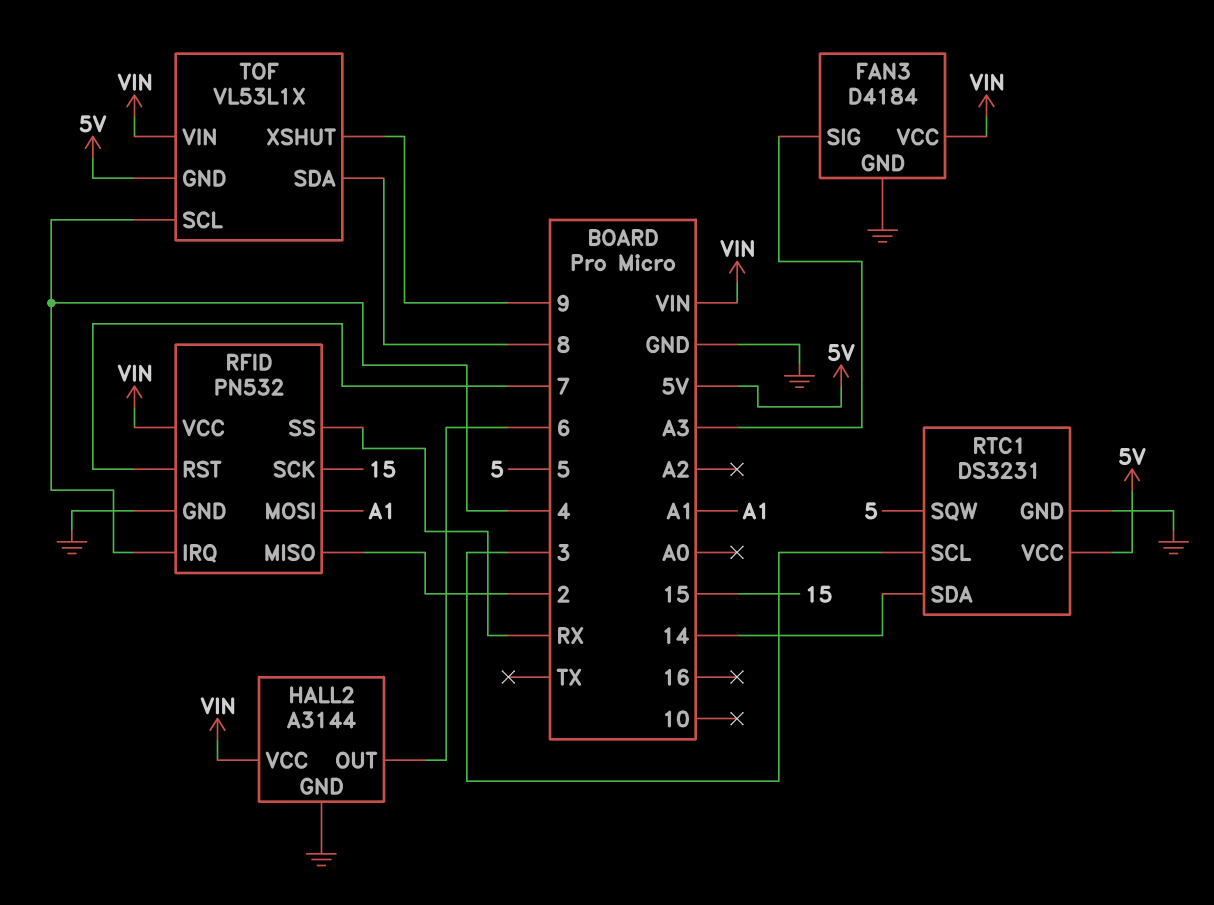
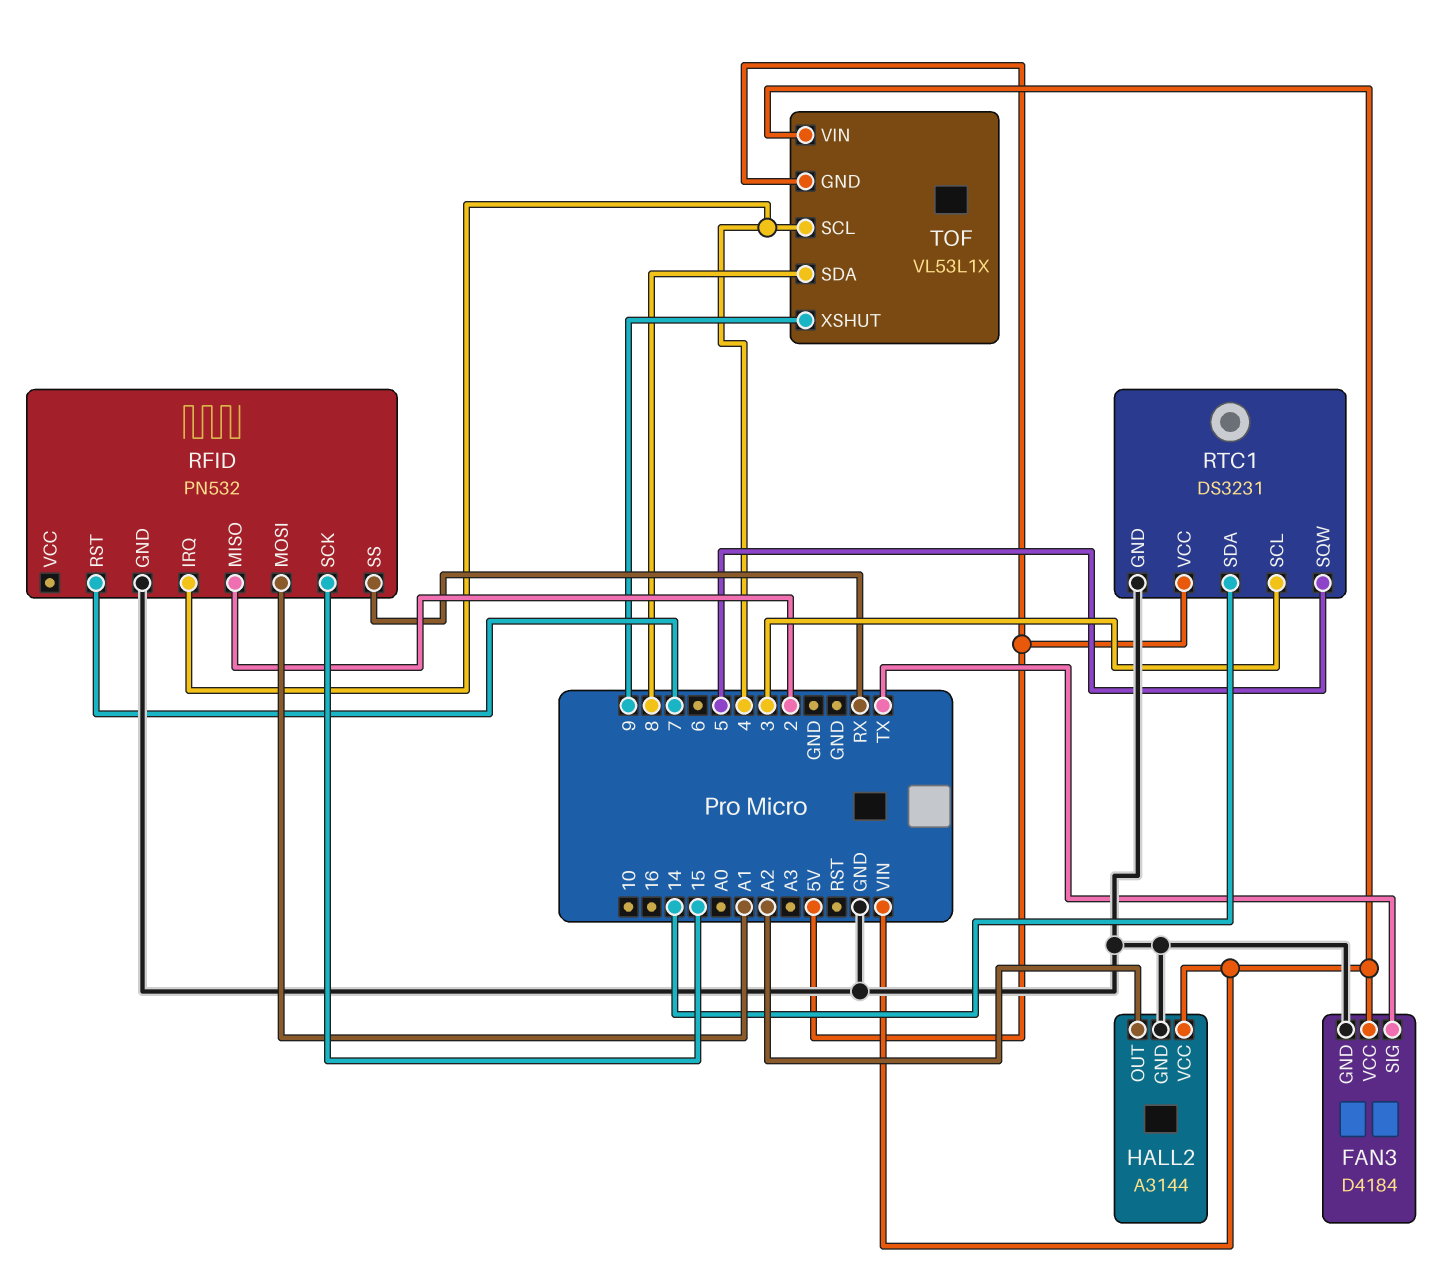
FAN3 pin SIG: A3 -> TX
HALL2 pin OUT: 6 -> A2
RFID pin VCC: VIN -> none

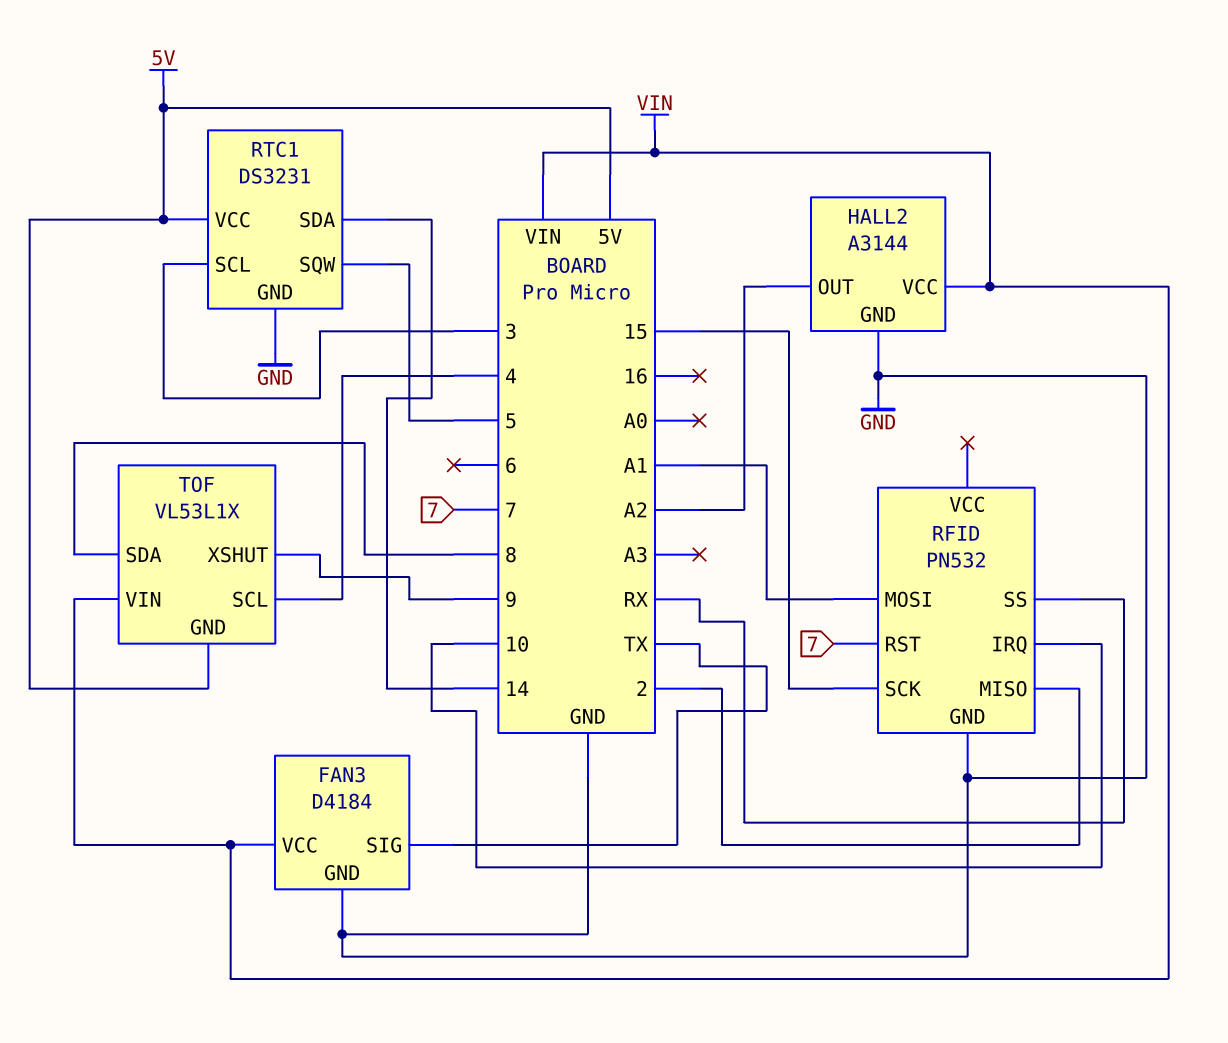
RFID pin IRQ: 4 -> 10

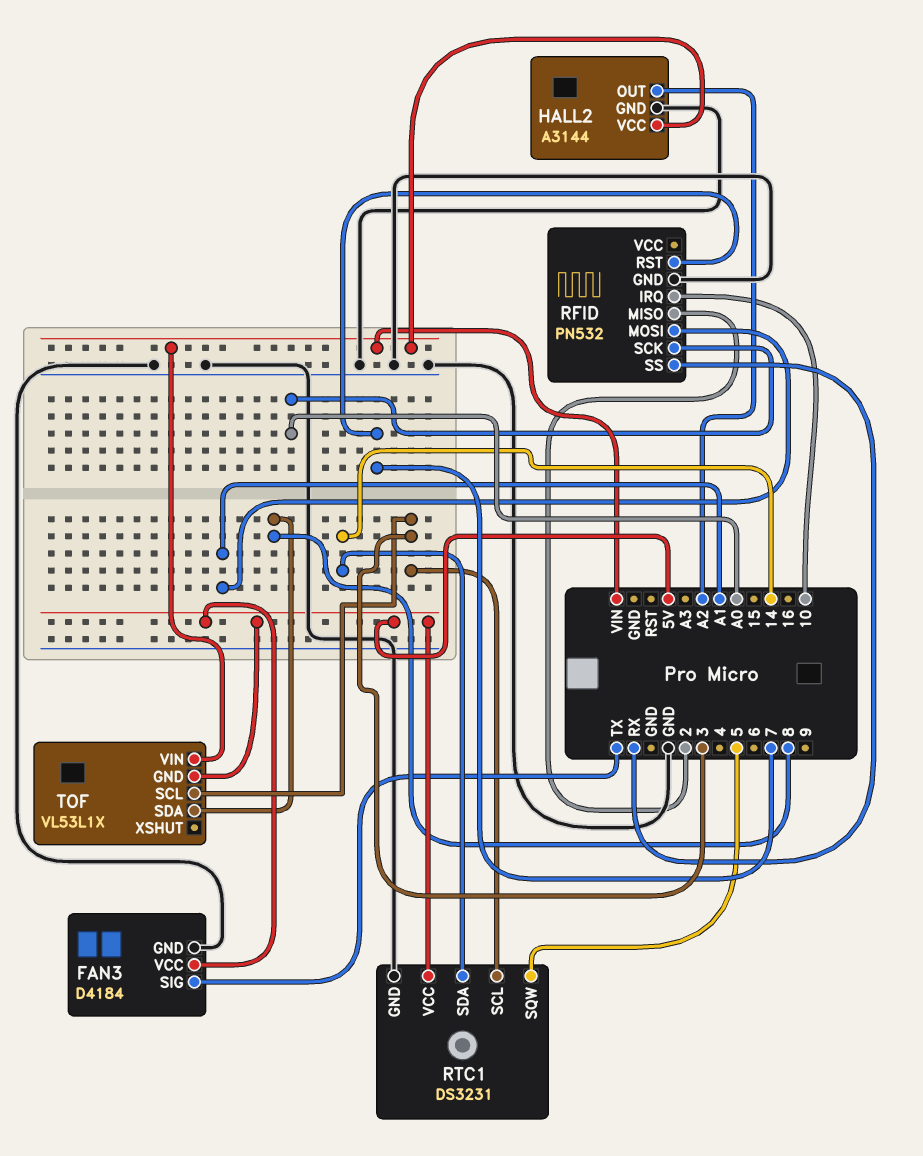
FAN3 pin VCC: VIN -> 5V
RFID pin SCK: 15 -> A0
TOF pin SCL: 4 -> 3
TOF pin XSHUT: 9 -> none

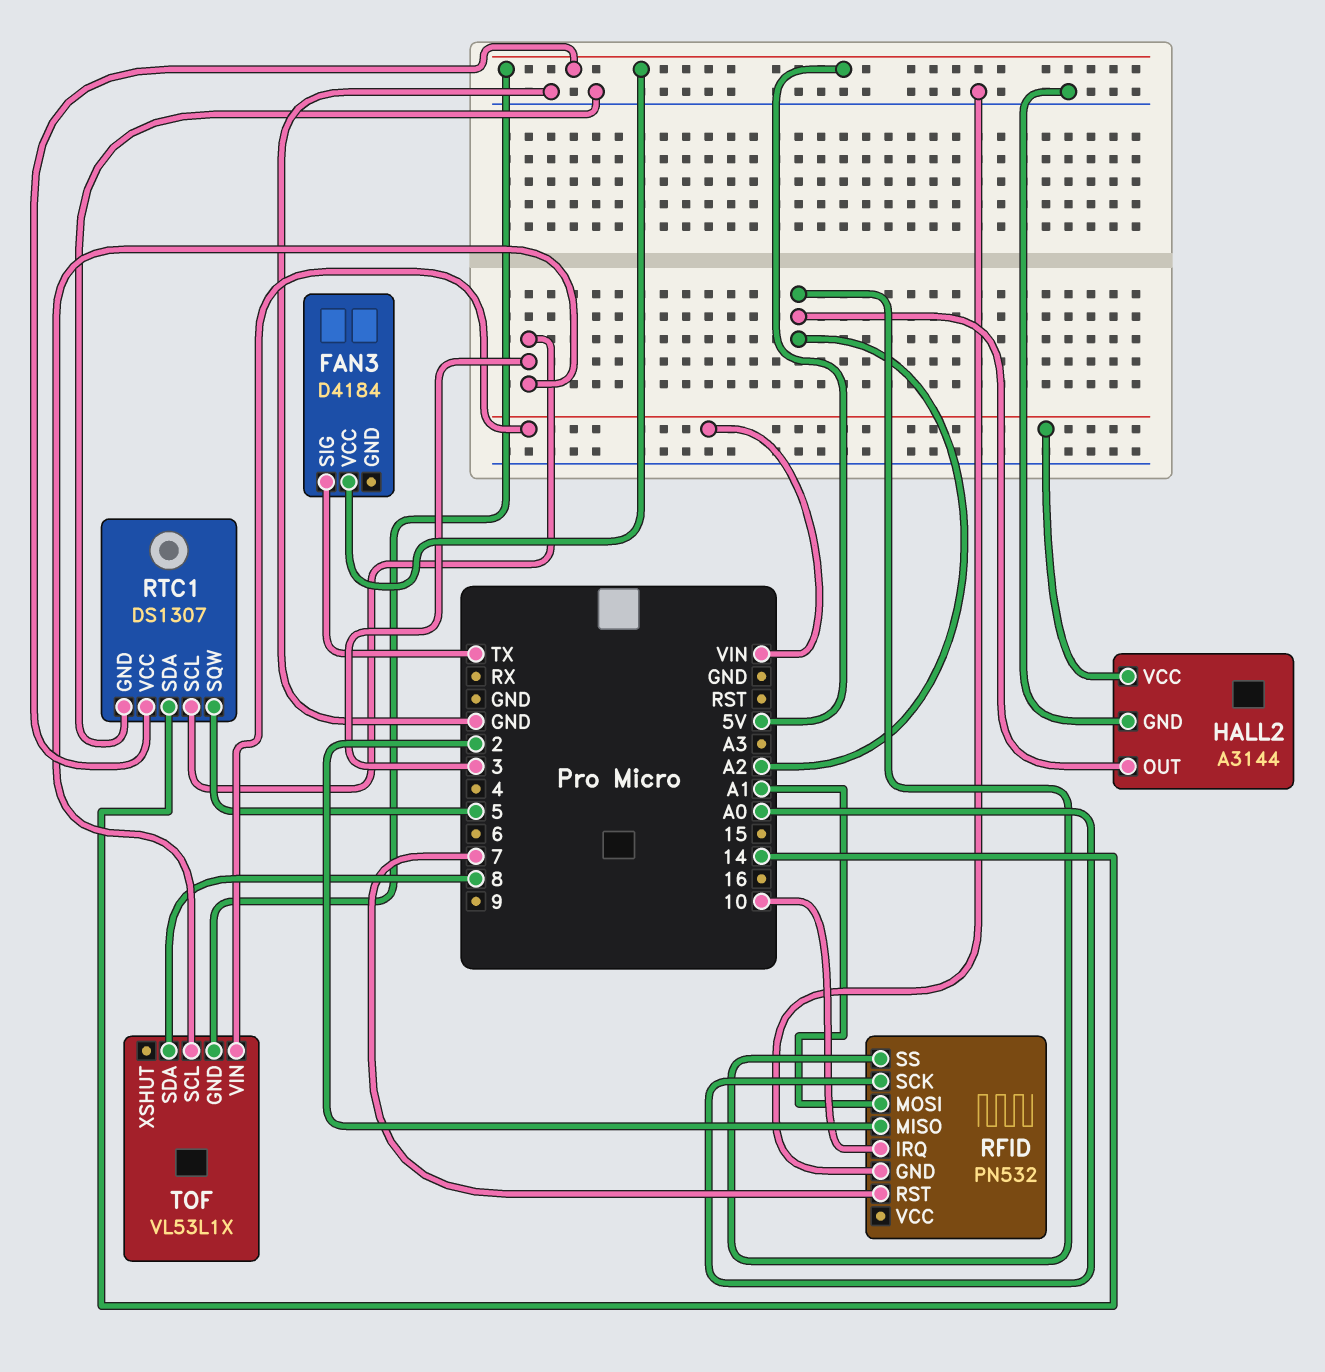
FAN3 pin GND: GND -> none
RFID pin SS: RX -> A2
RTC1: DS3231 -> DS1307

